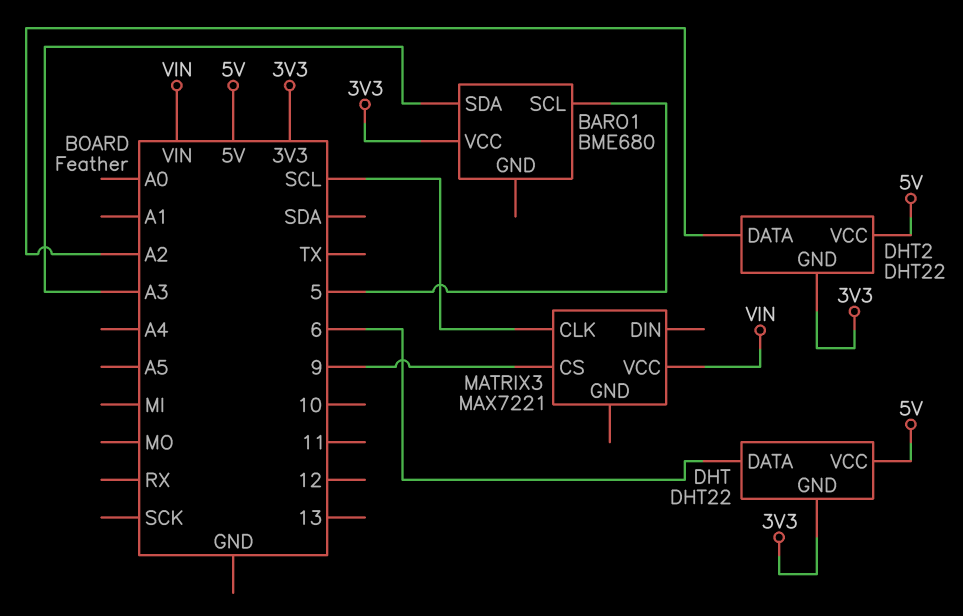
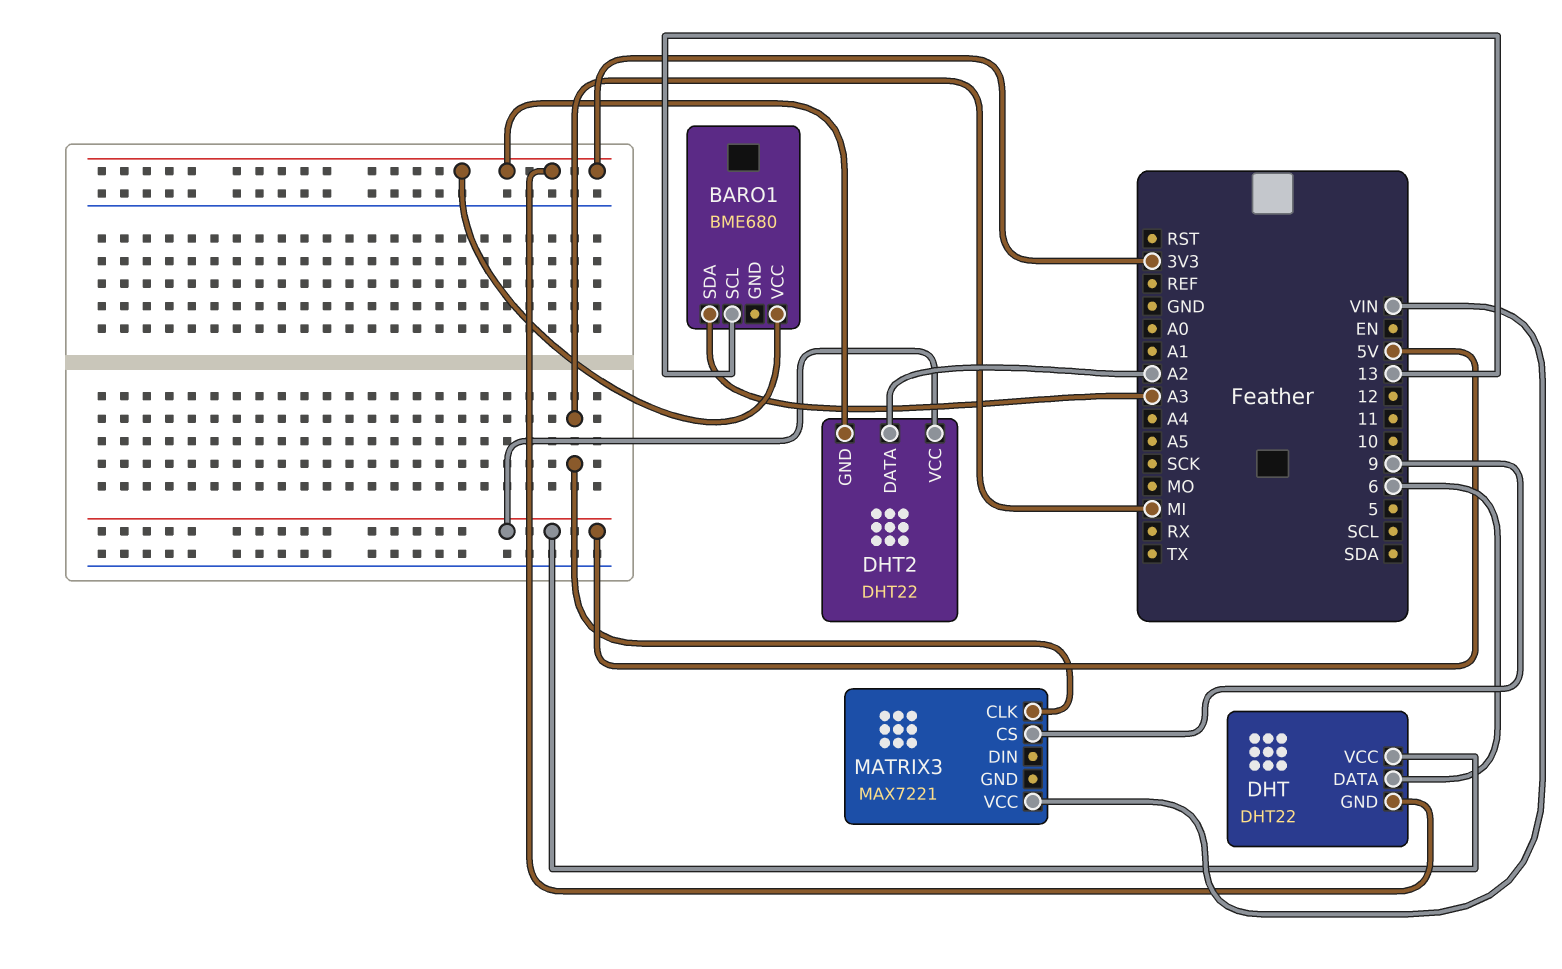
BARO1 pin SCL: 5 -> 13
MATRIX3 pin CLK: SCL -> MI

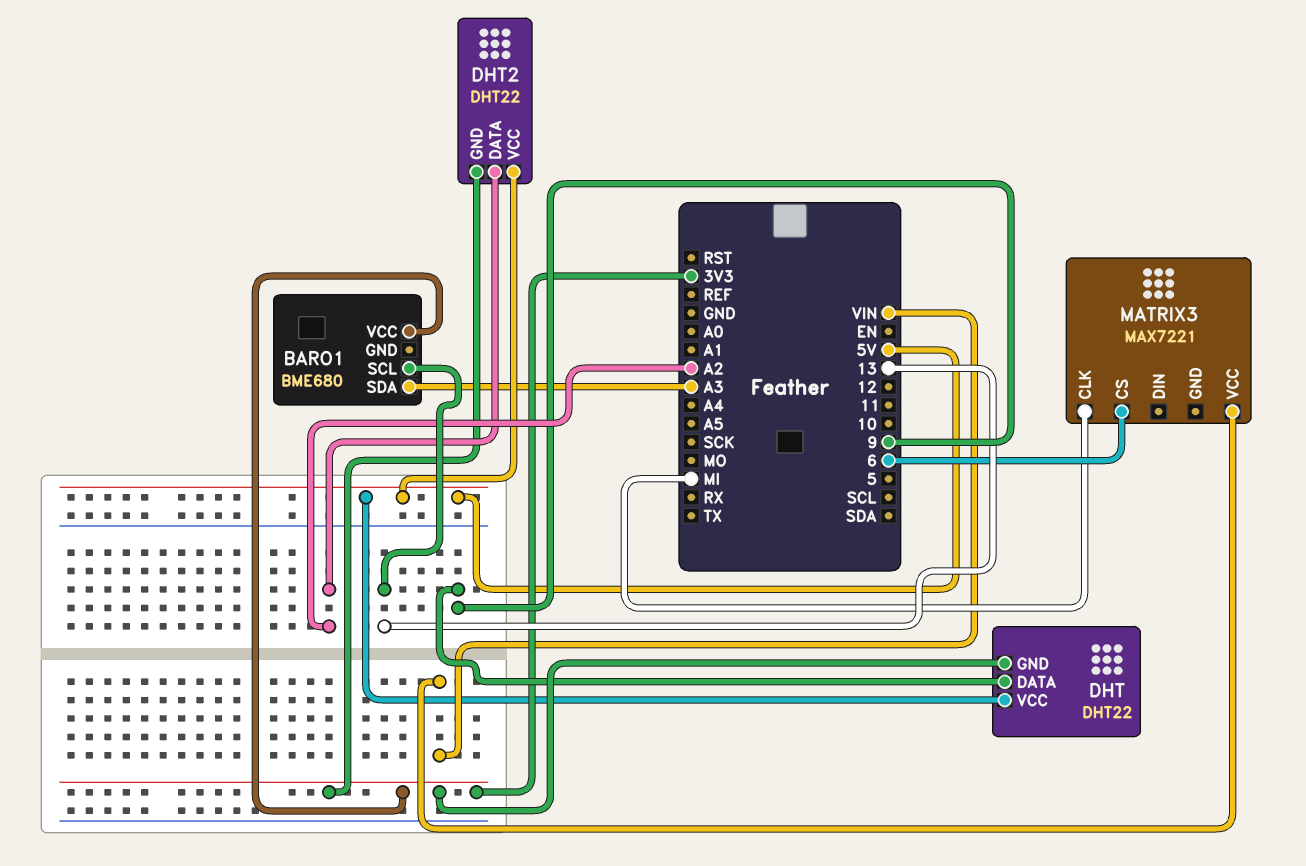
DHT pin DATA: 6 -> 9
MATRIX3 pin CS: 9 -> 6

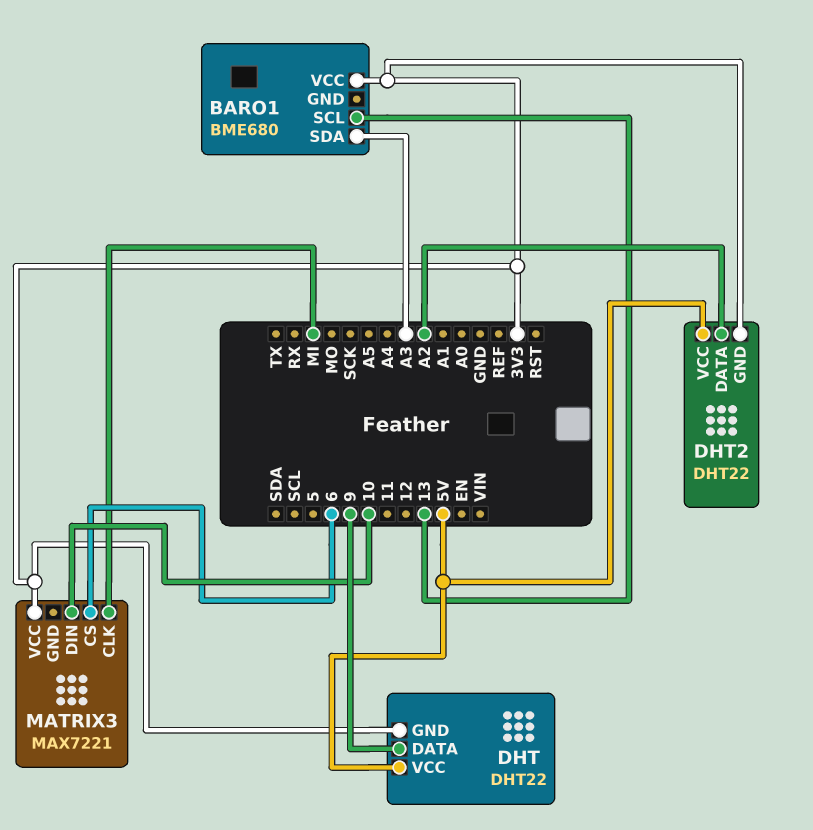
MATRIX3 pin DIN: none -> 10
MATRIX3 pin VCC: VIN -> 3V3

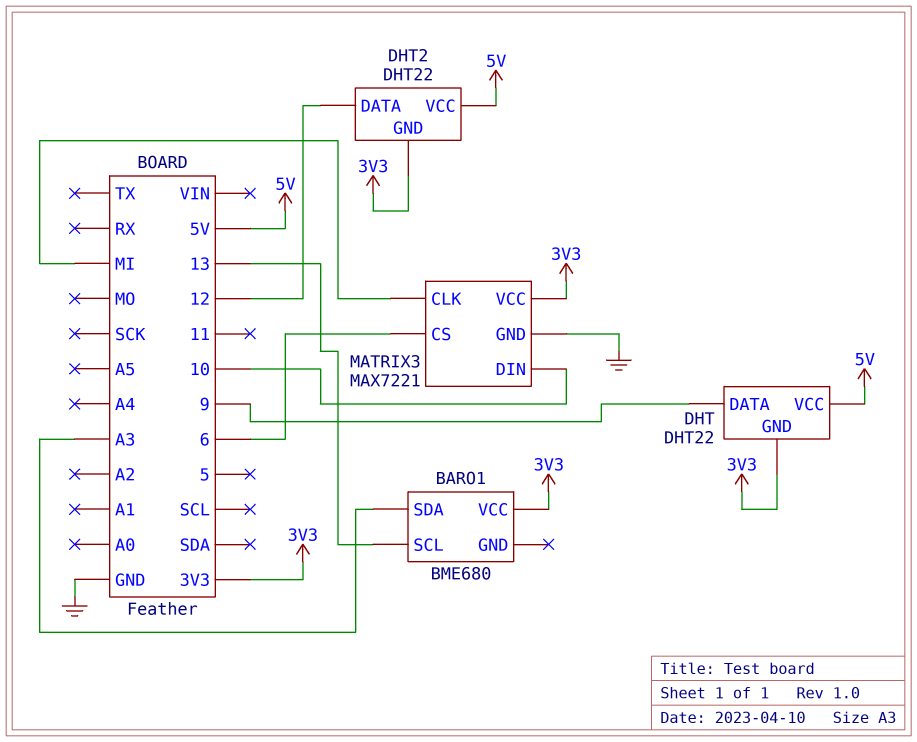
DHT2 pin DATA: A2 -> 12
MATRIX3 pin GND: none -> GND

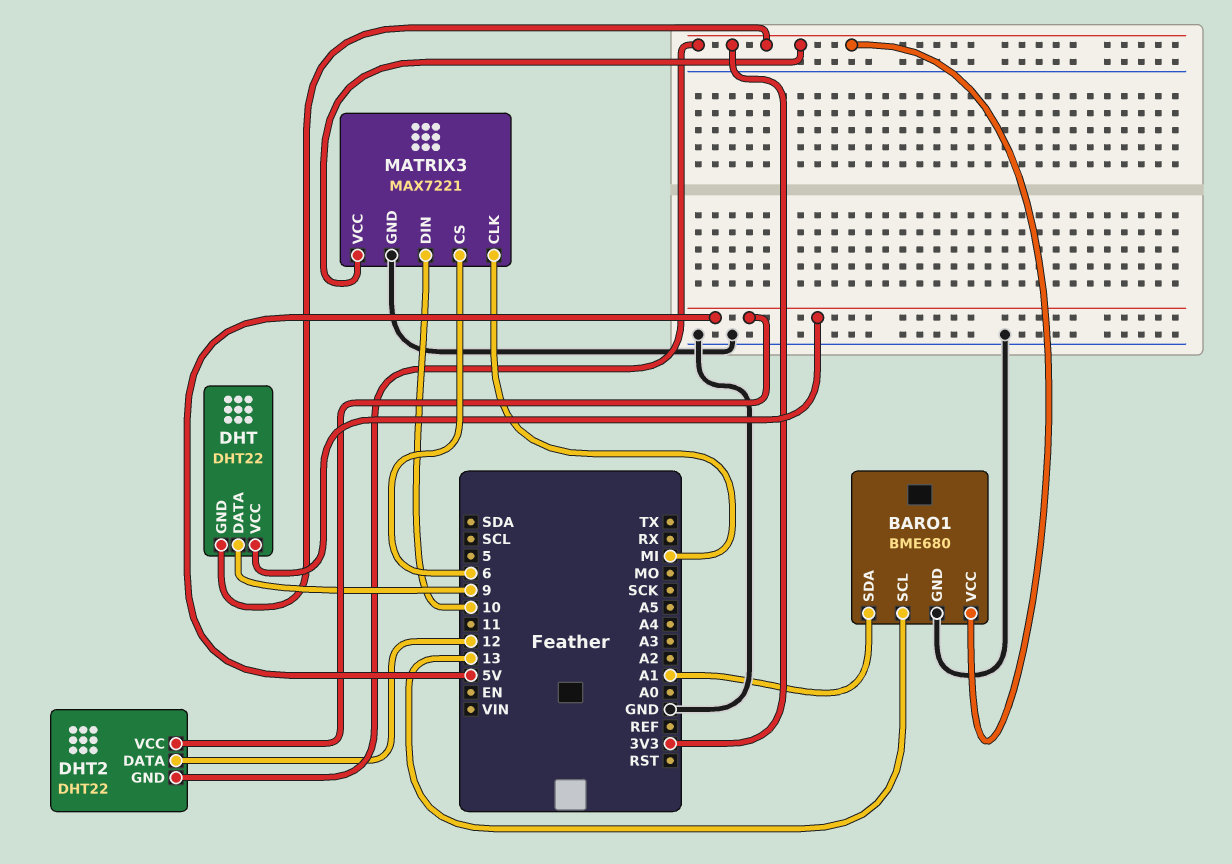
BARO1 pin GND: none -> GND
BARO1 pin SDA: A3 -> A1

